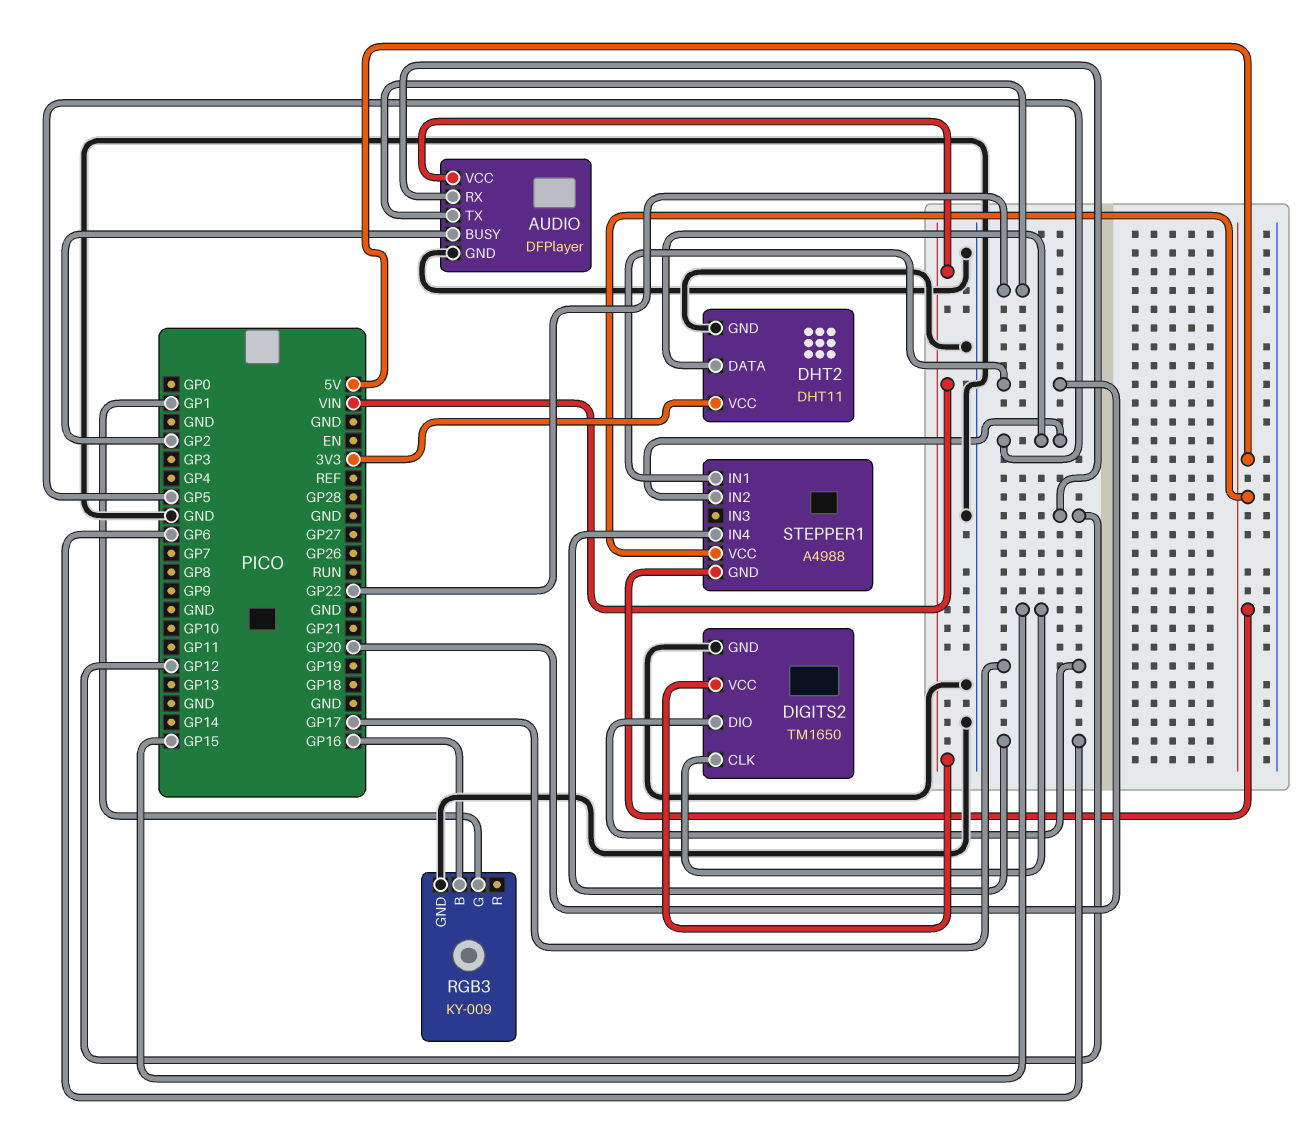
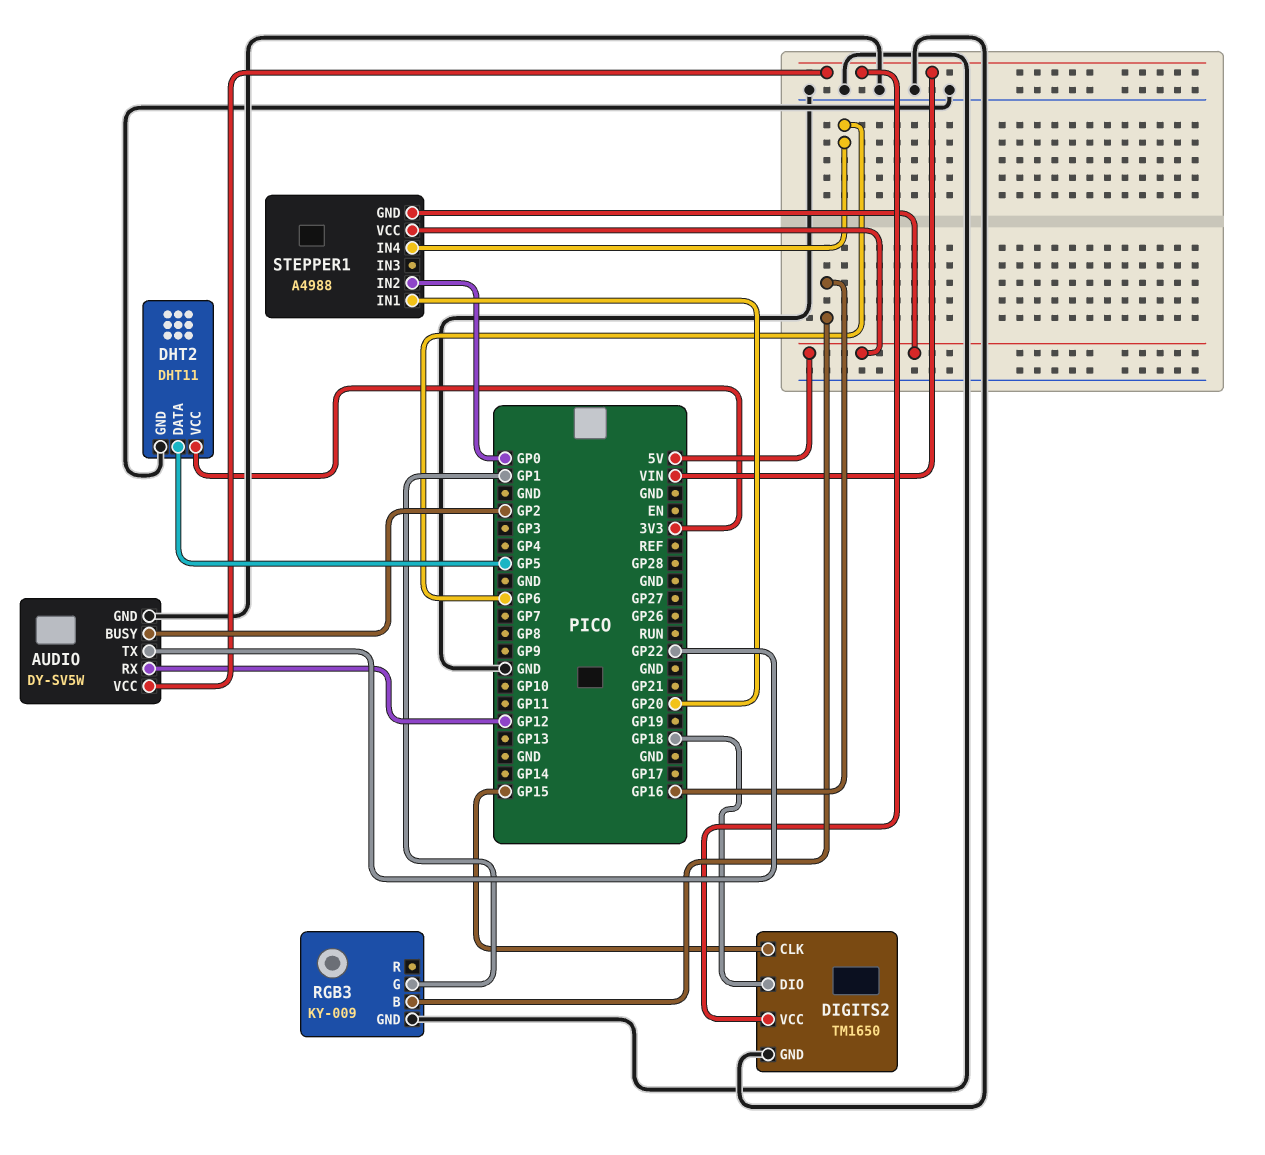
AUDIO: DFPlayer -> DY-SV5W
DIGITS2 pin DIO: GP17 -> GP18
STEPPER1 pin IN2: GP5 -> GP0

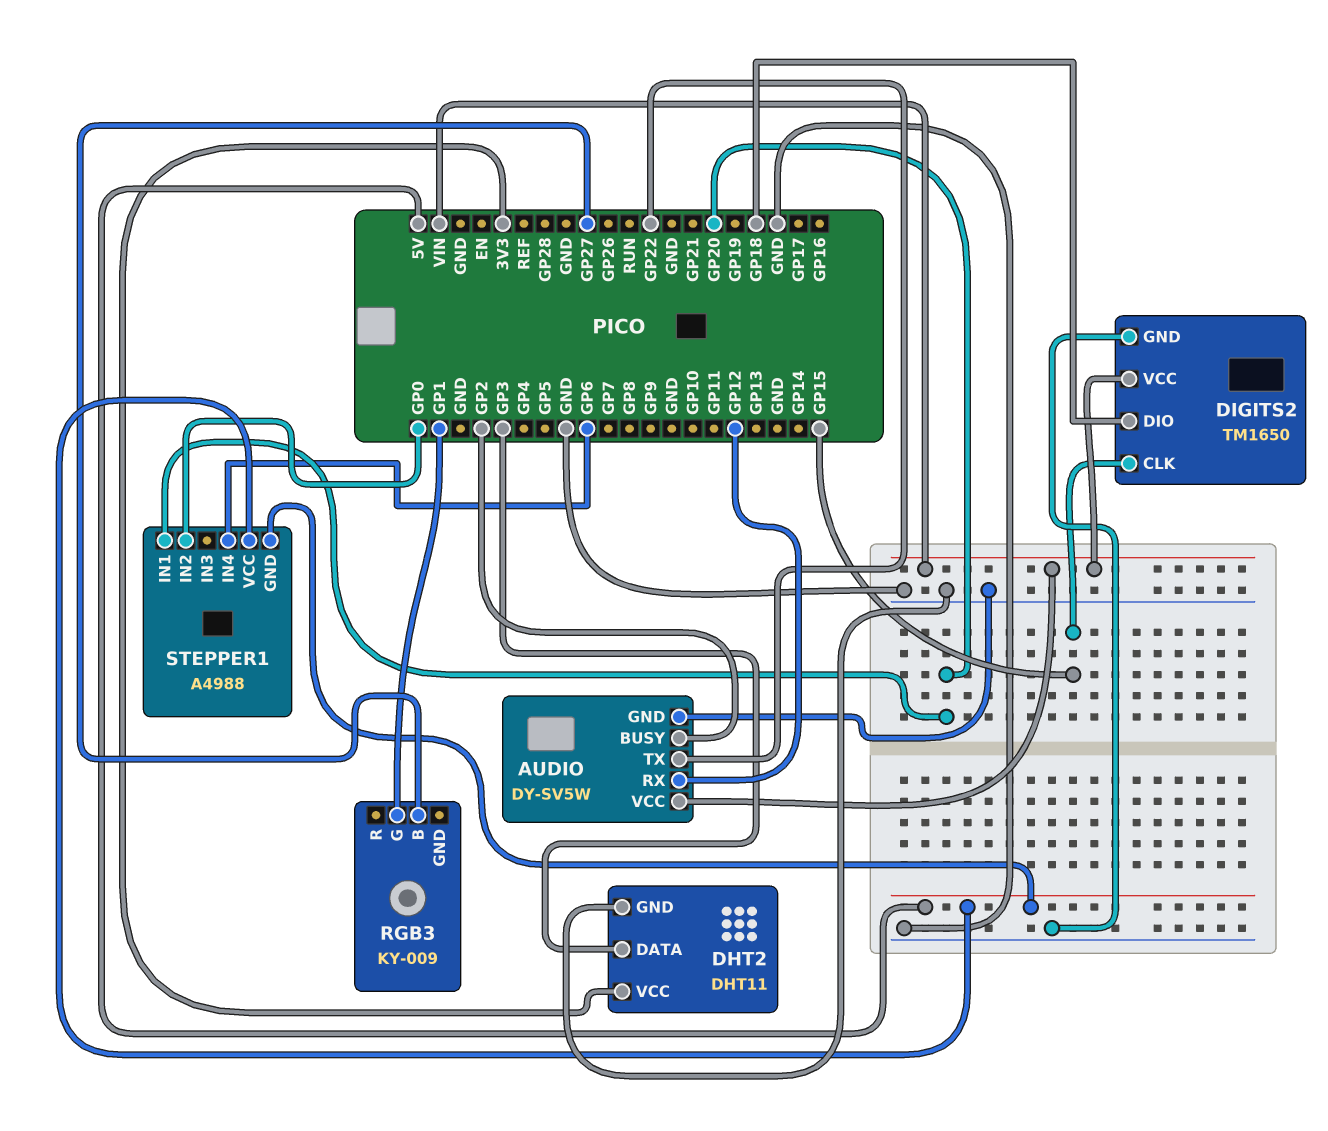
DHT2 pin DATA: GP5 -> GP3
RGB3 pin B: GP16 -> GP27
RGB3 pin GND: GND -> none

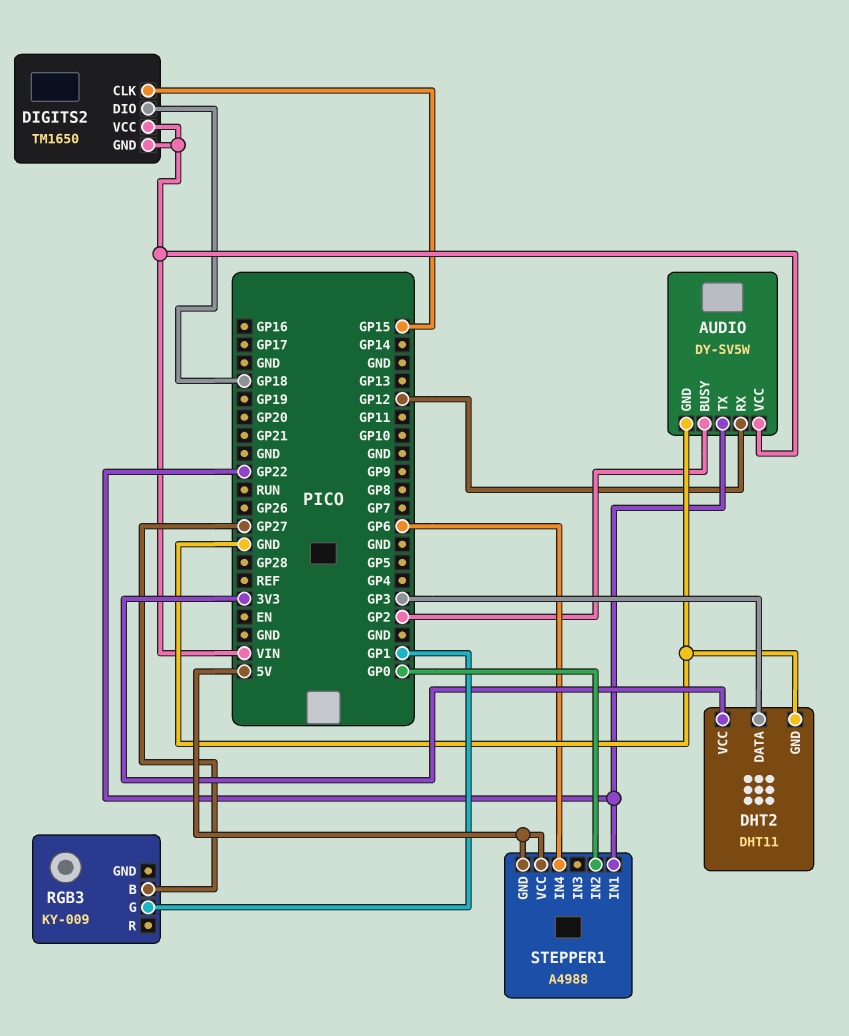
DIGITS2 pin GND: GND -> VIN
STEPPER1 pin IN1: GP20 -> GP22

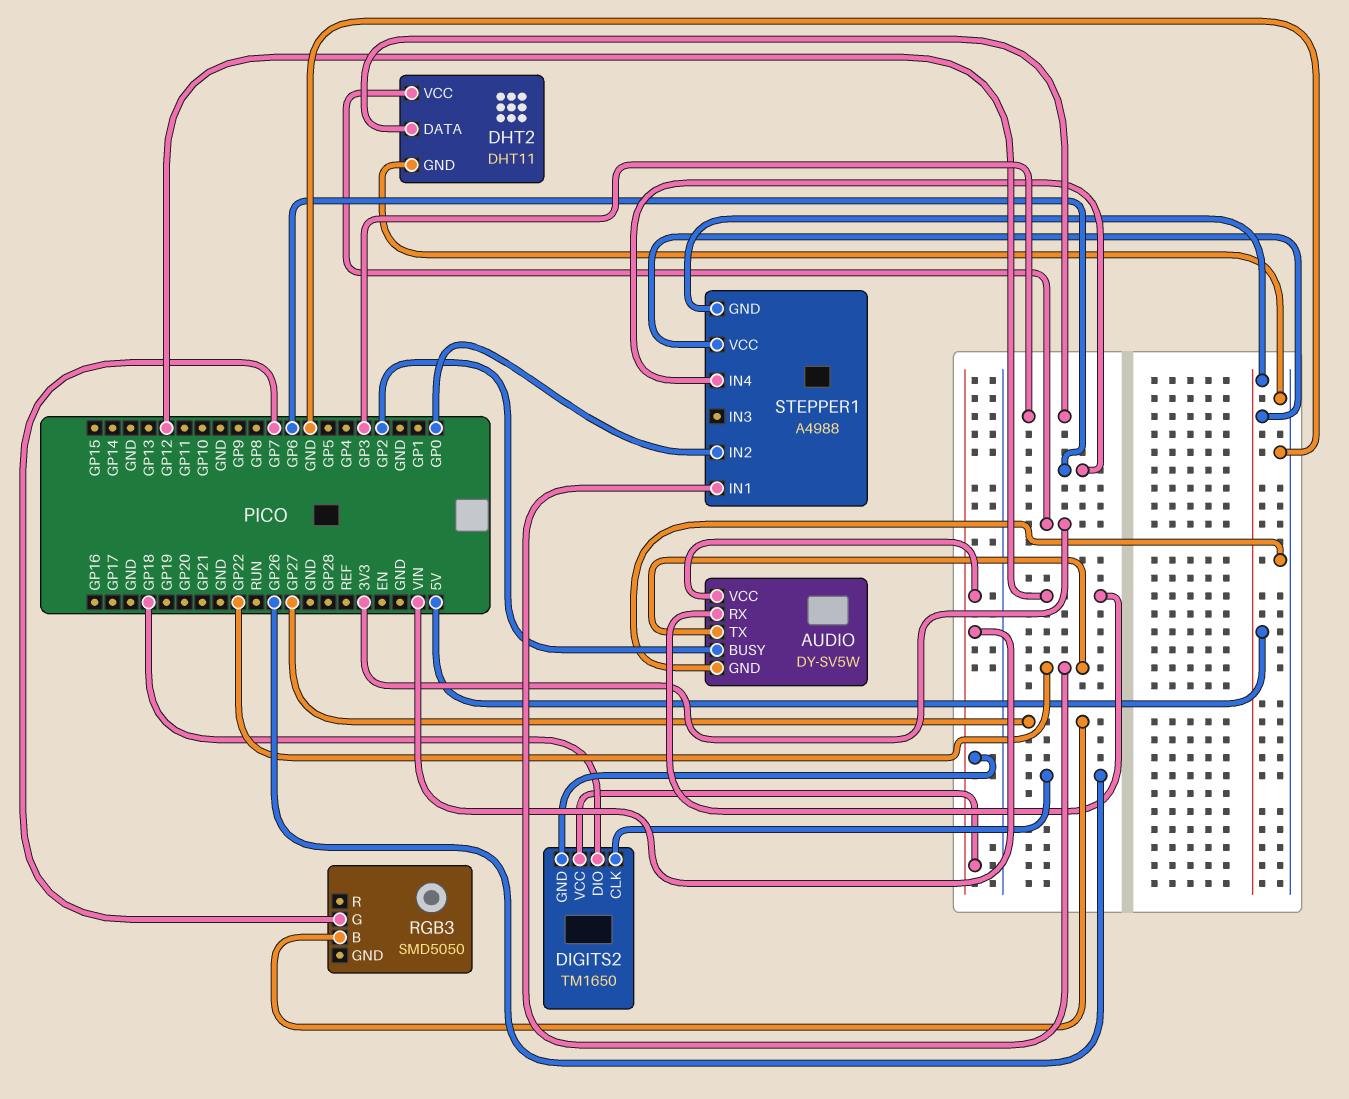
DIGITS2 pin CLK: GP15 -> GP26
RGB3: KY-009 -> SMD5050
RGB3 pin G: GP1 -> GP7

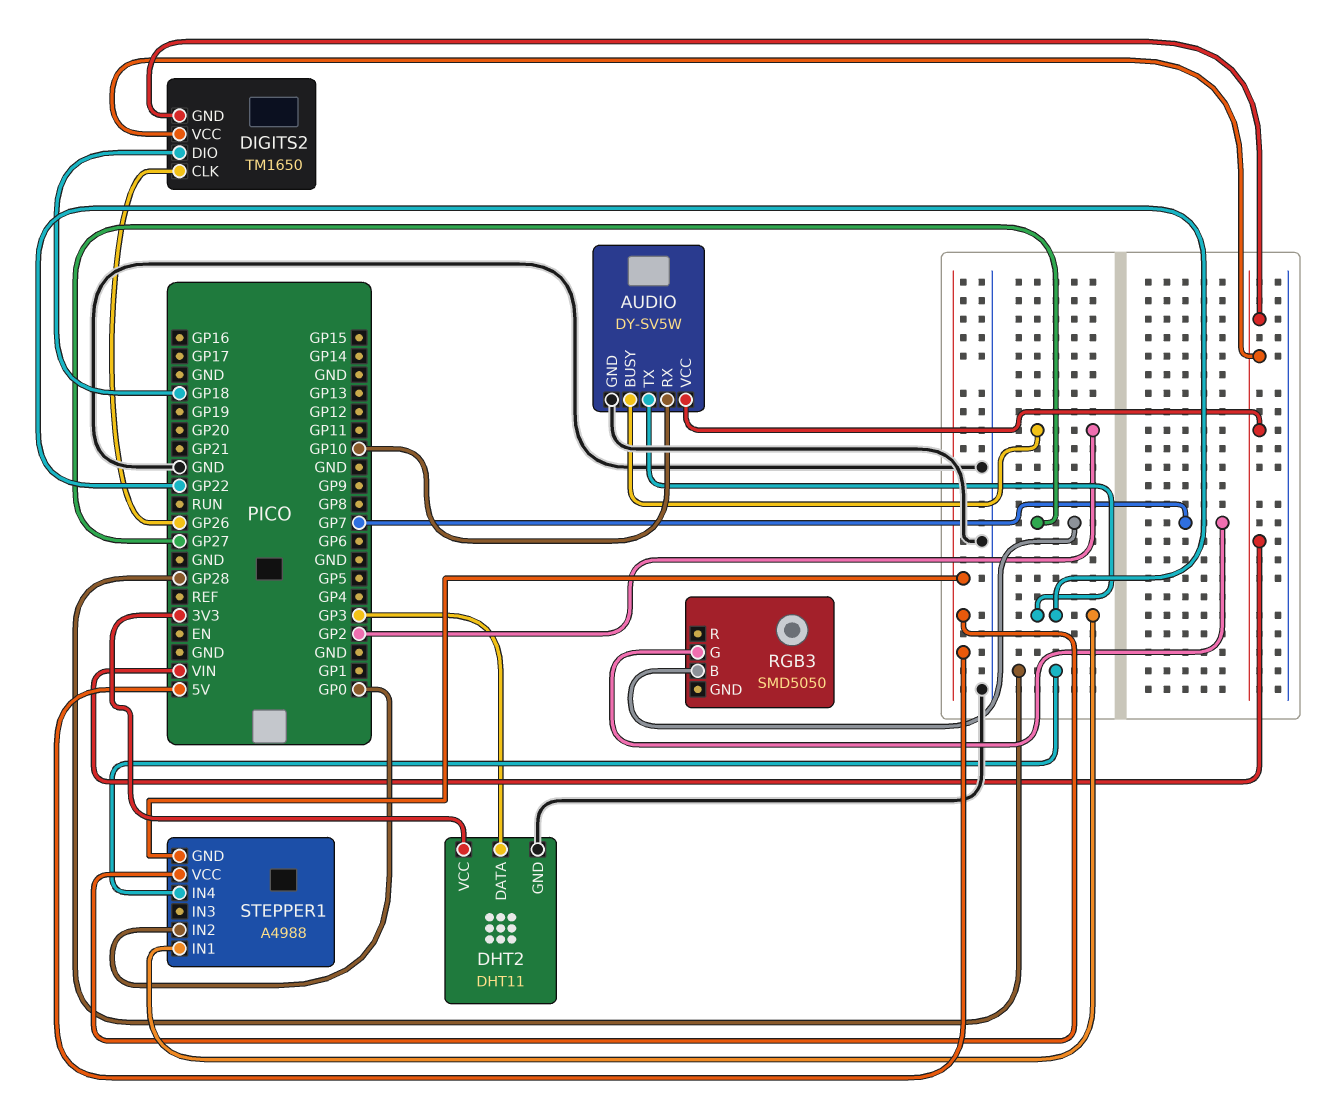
AUDIO pin RX: GP12 -> GP10
STEPPER1 pin IN4: GP6 -> GP28

